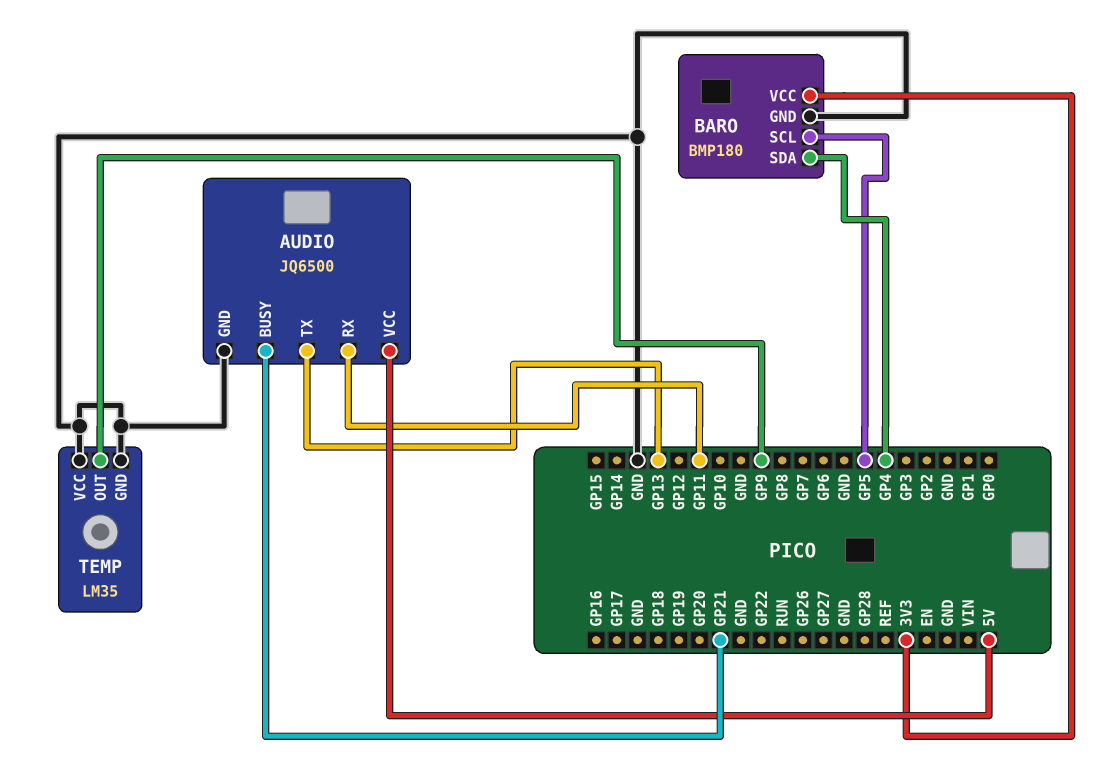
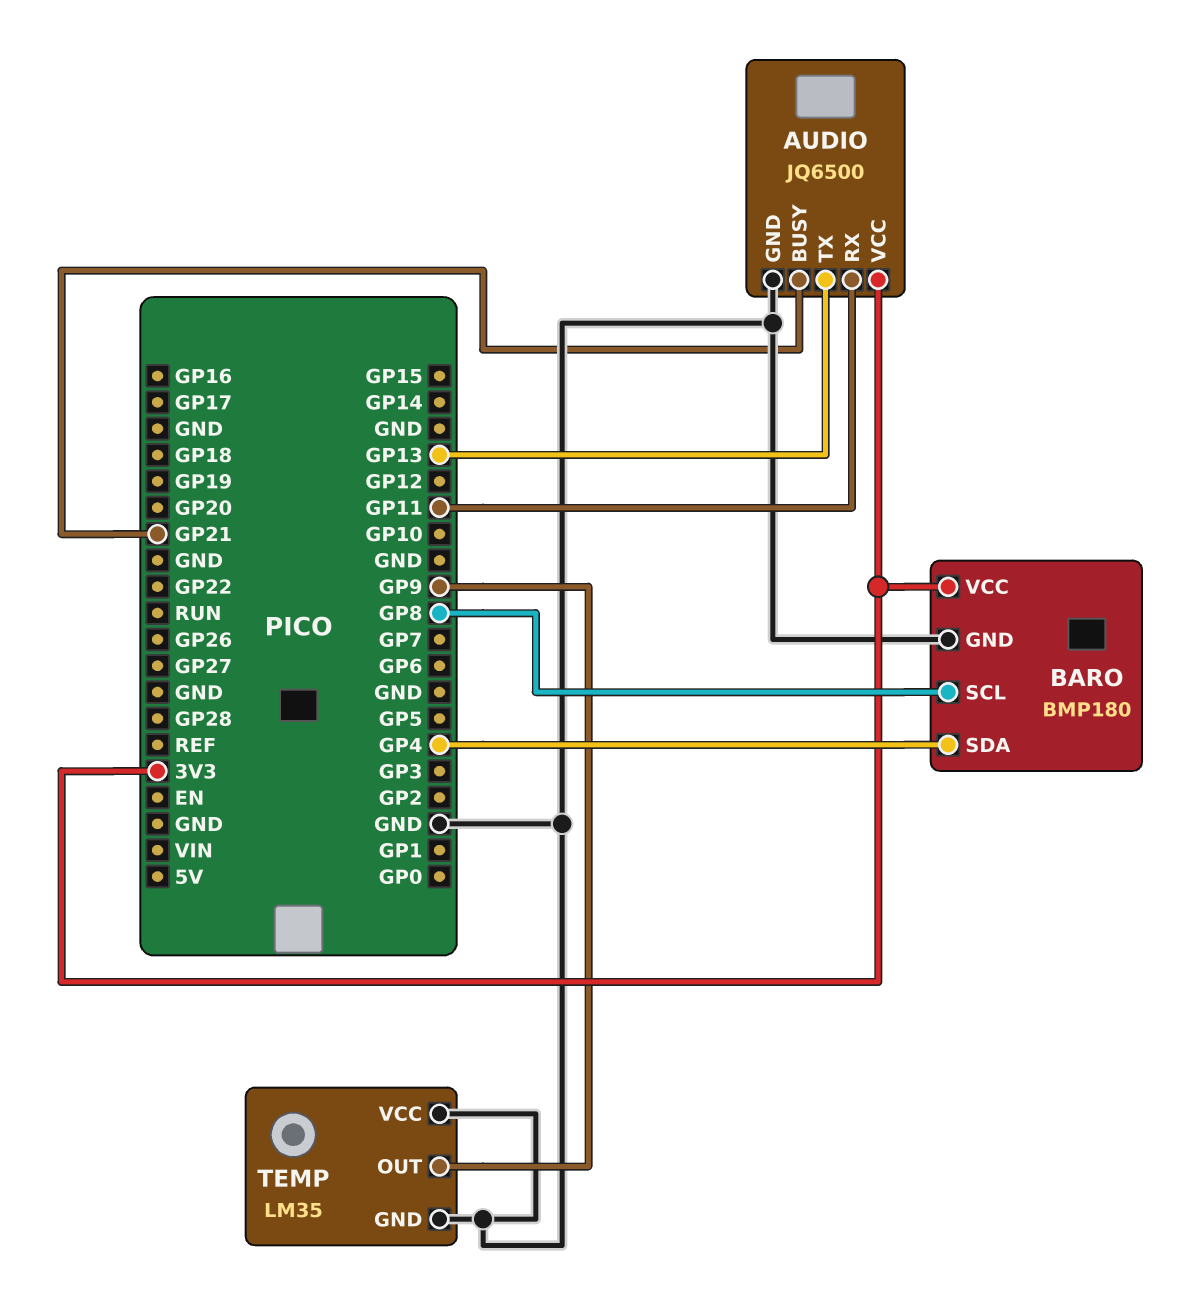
AUDIO pin VCC: 5V -> 3V3
BARO pin SCL: GP5 -> GP8

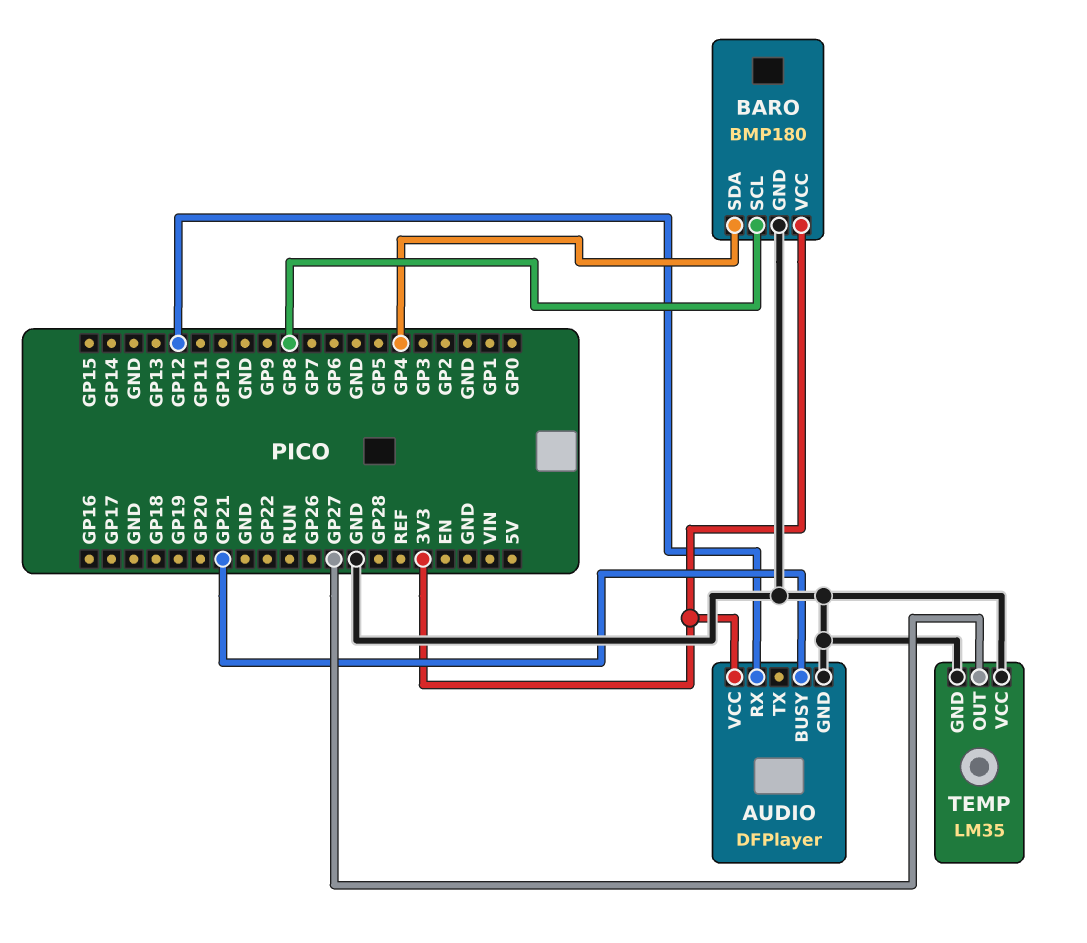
AUDIO: JQ6500 -> DFPlayer
AUDIO pin RX: GP11 -> GP12
AUDIO pin TX: GP13 -> none
TEMP pin OUT: GP9 -> GP27

